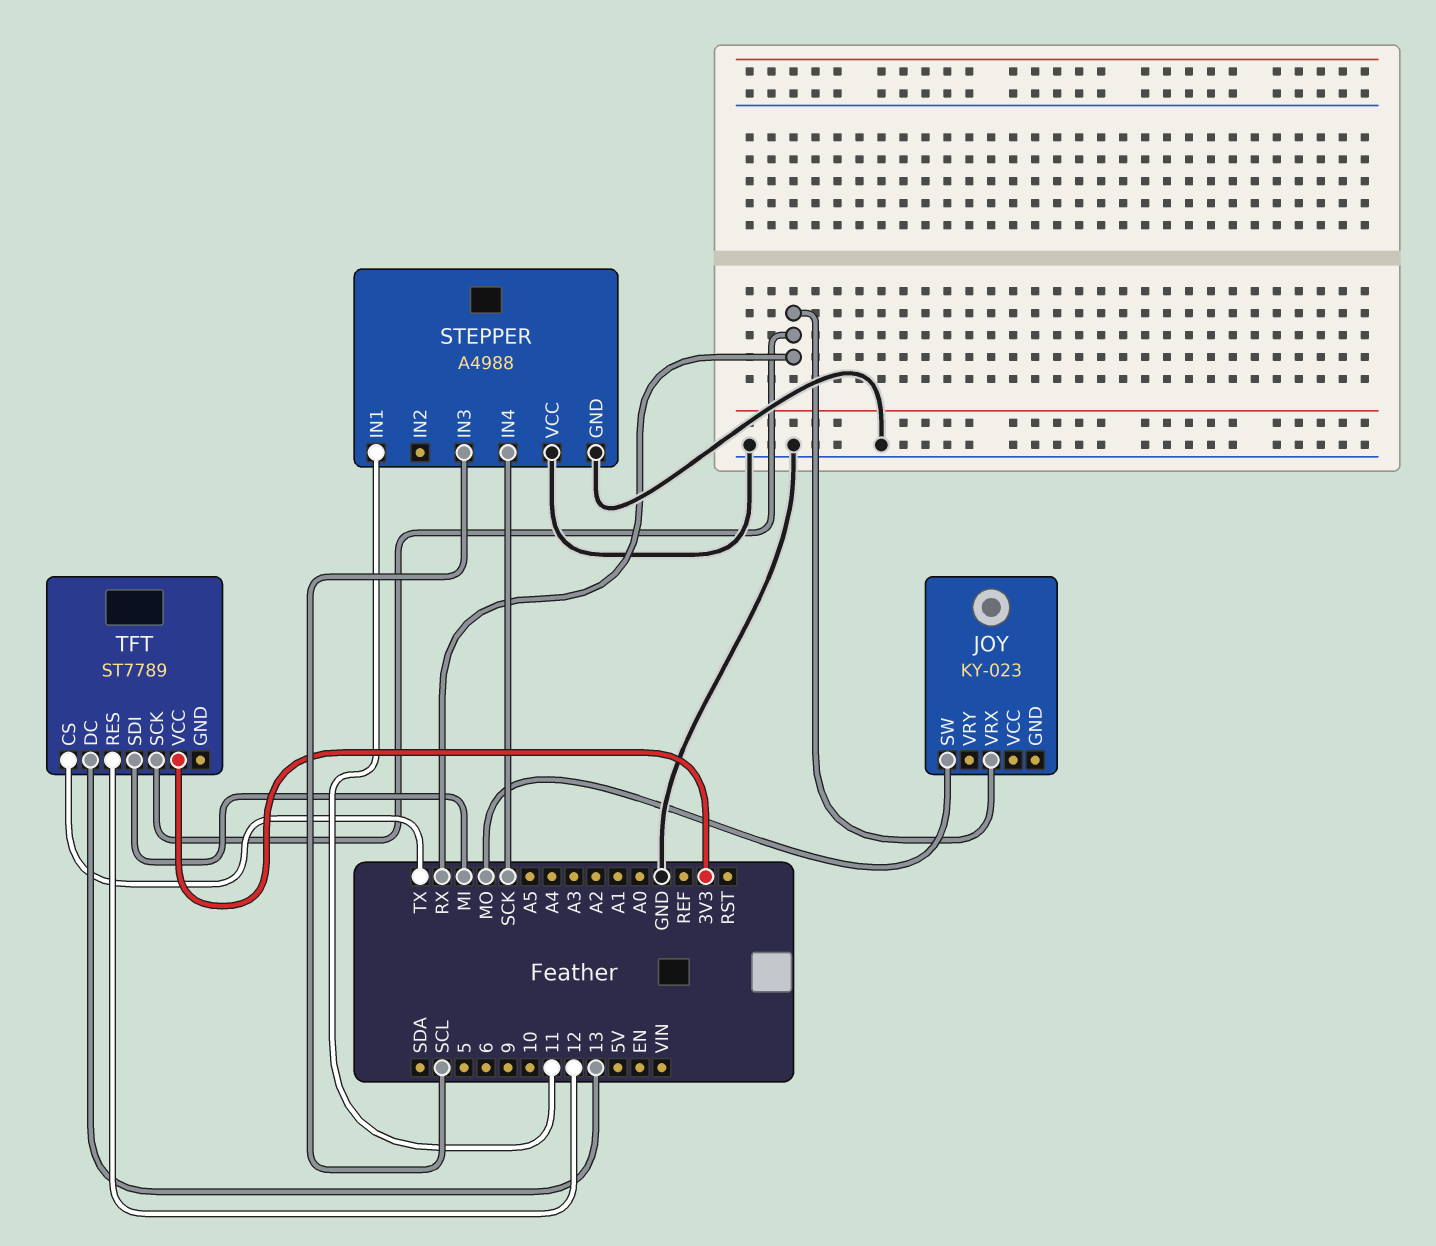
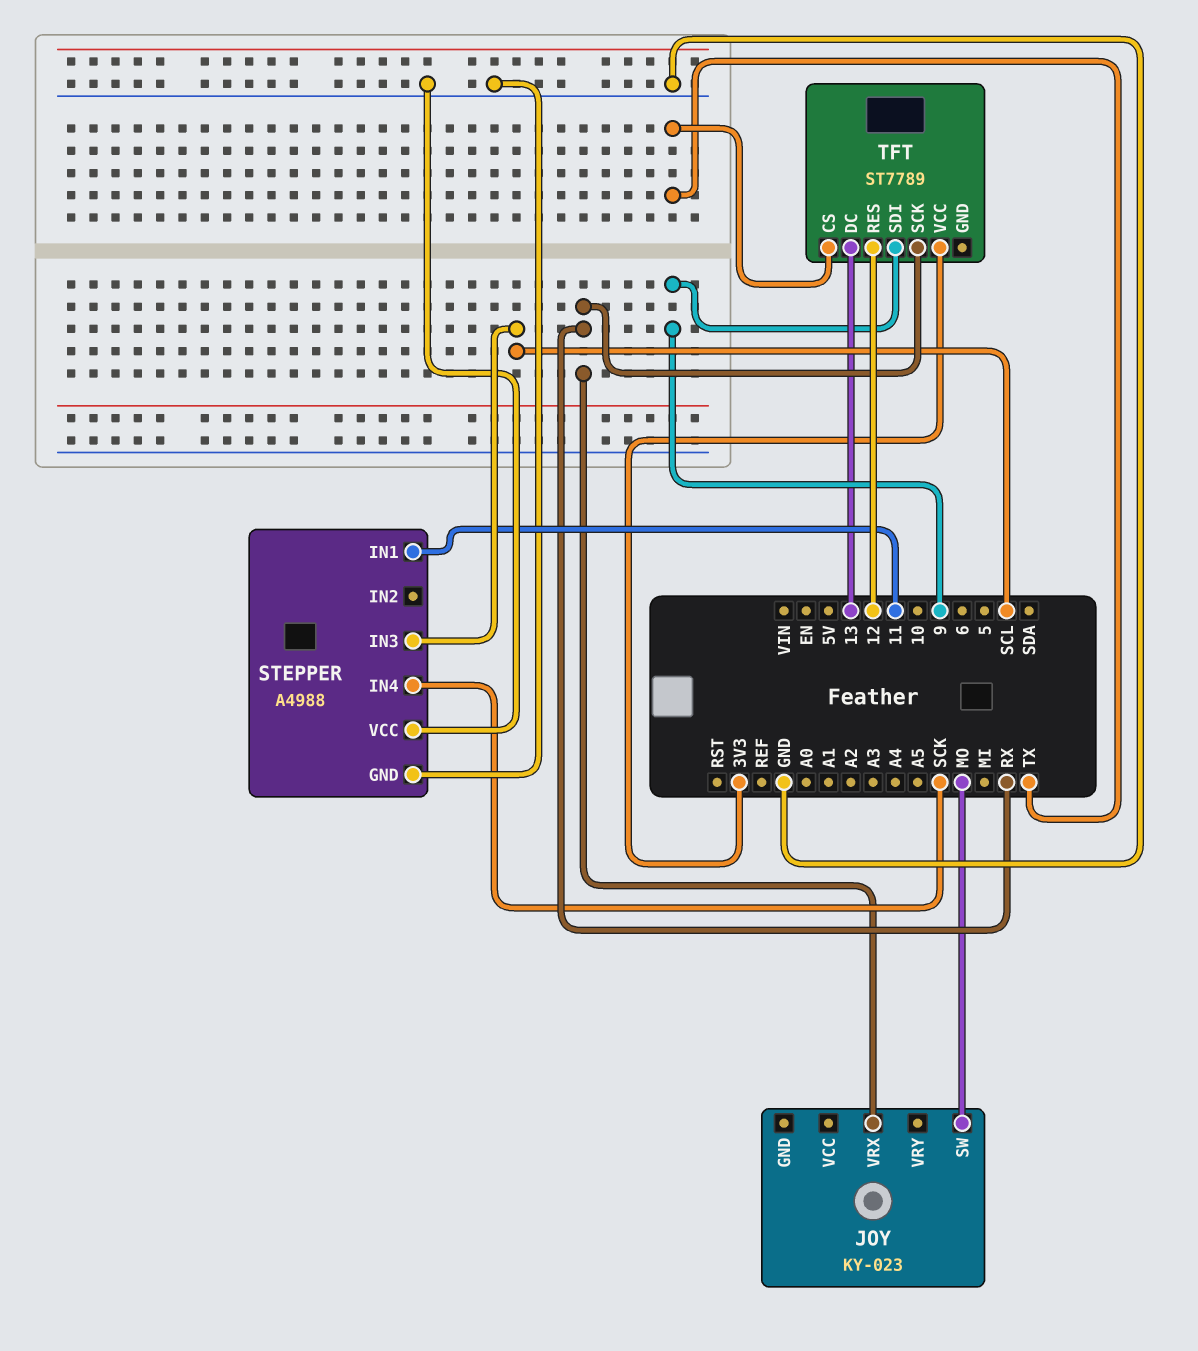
TFT pin SDI: MI -> 9

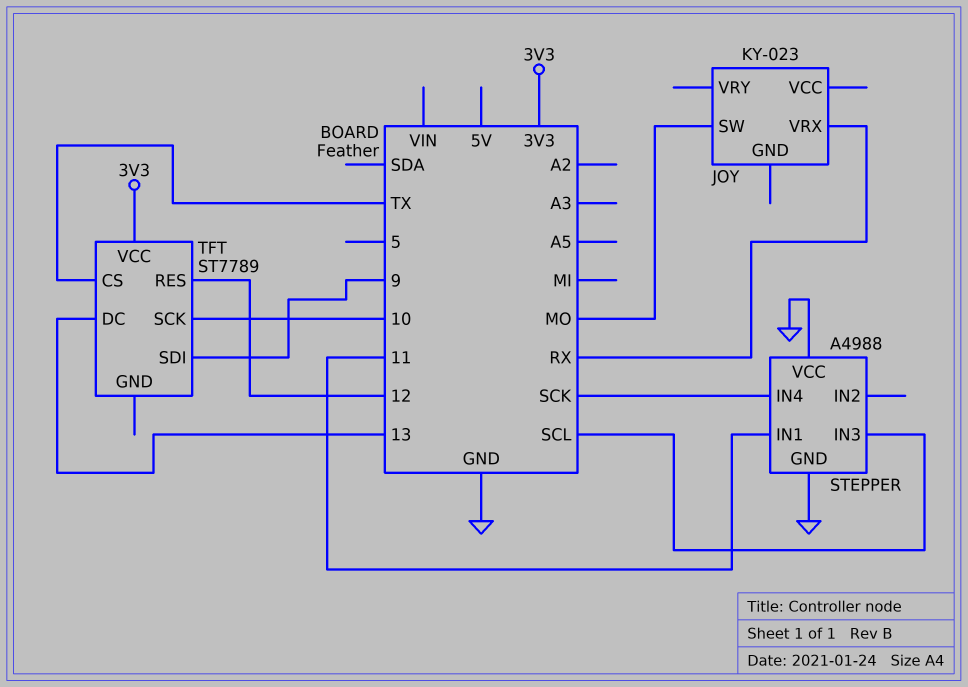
TFT pin SCK: RX -> 10

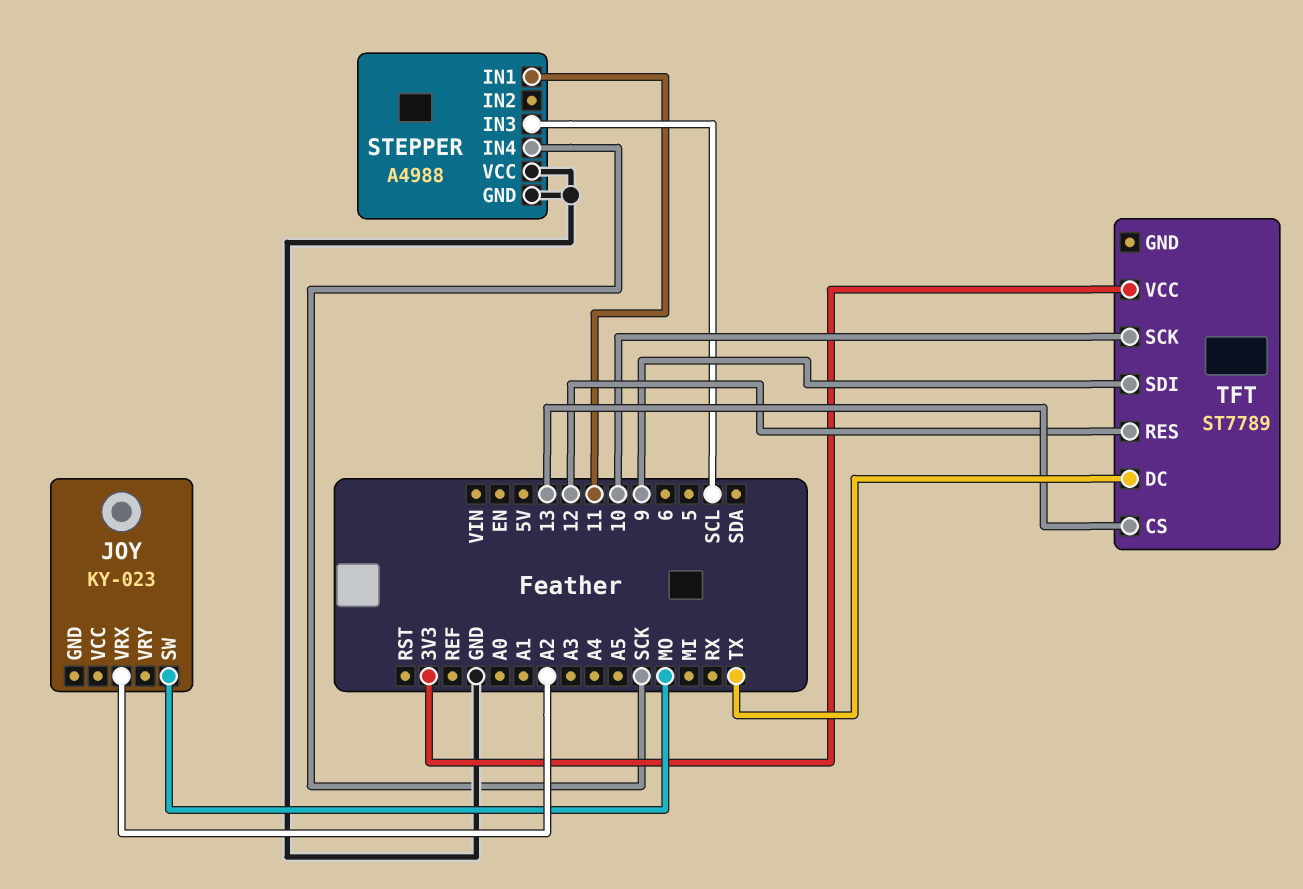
JOY pin VRX: RX -> A2
TFT pin CS: TX -> 13
TFT pin DC: 13 -> TX

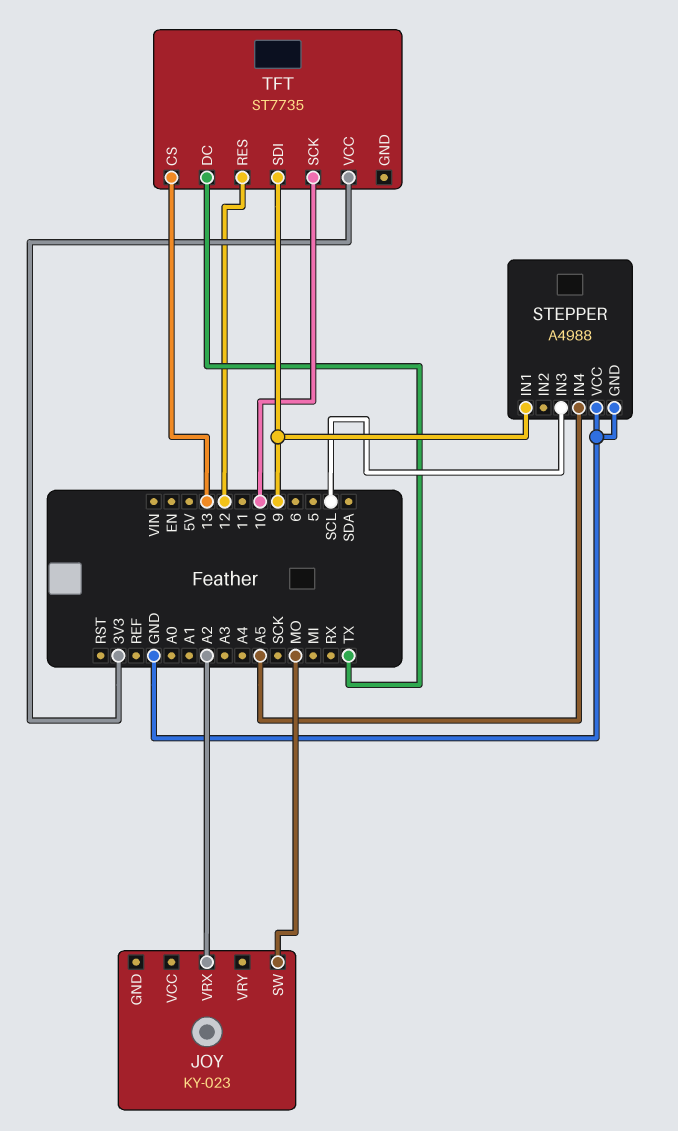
STEPPER pin IN1: 11 -> 9
STEPPER pin IN4: SCK -> A5
TFT: ST7789 -> ST7735

